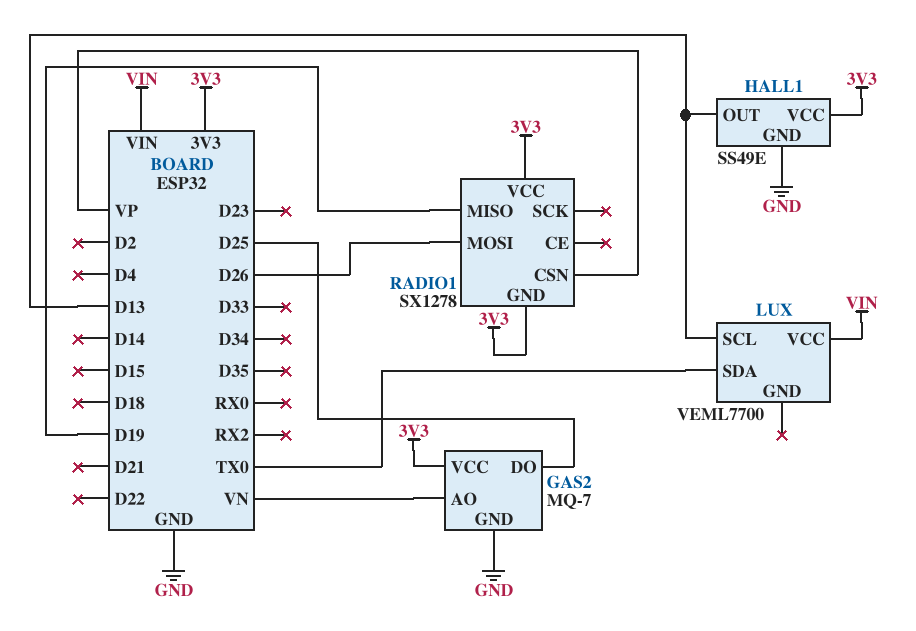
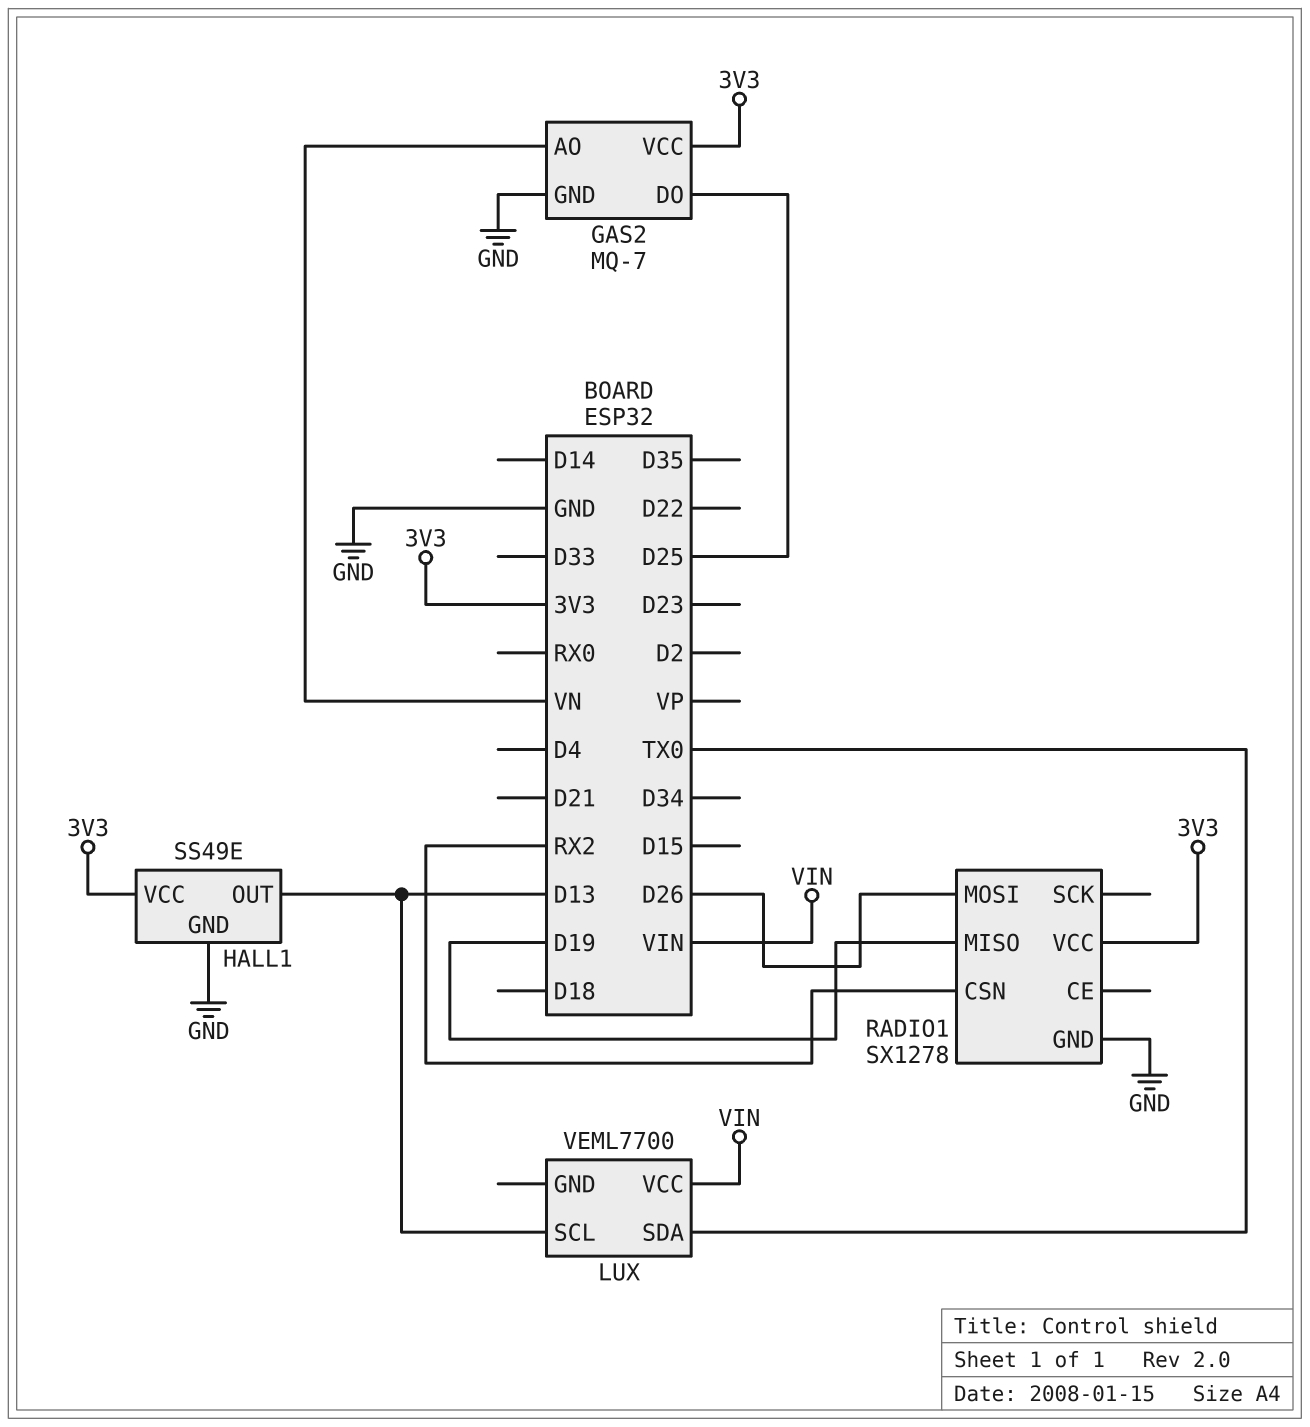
RADIO1 pin CSN: VP -> RX2
RADIO1 pin GND: 3V3 -> GND

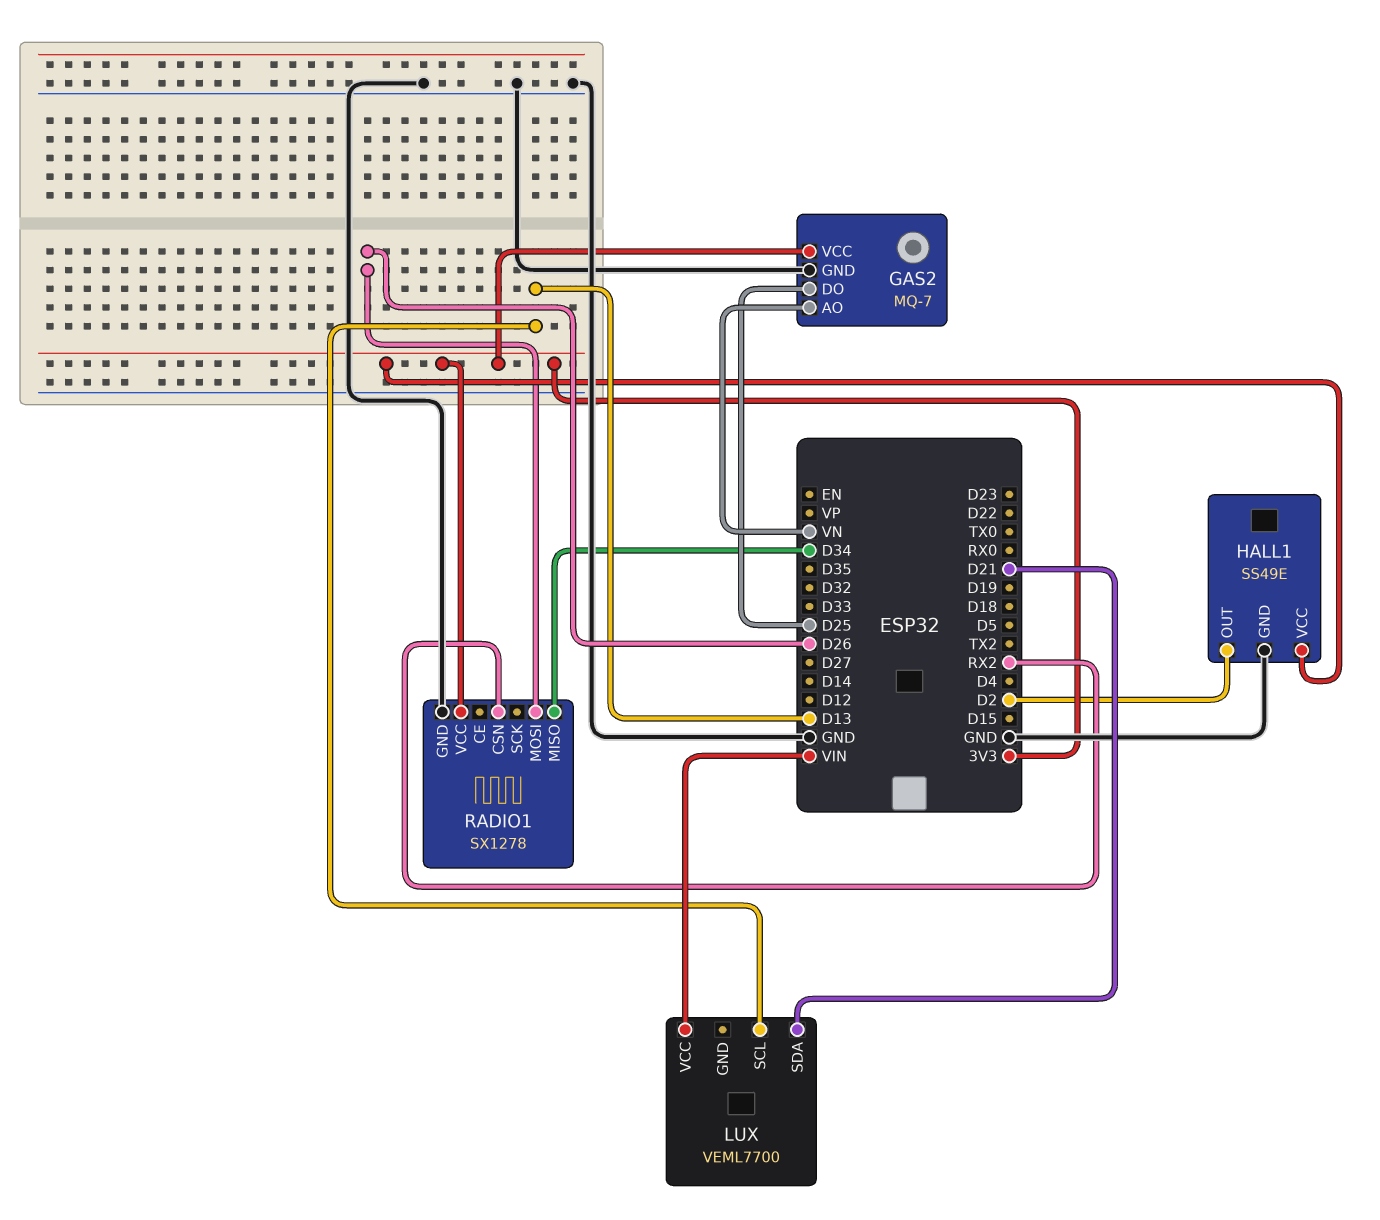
HALL1 pin OUT: D13 -> D2
LUX pin SDA: TX0 -> D21
RADIO1 pin MISO: D19 -> D34

